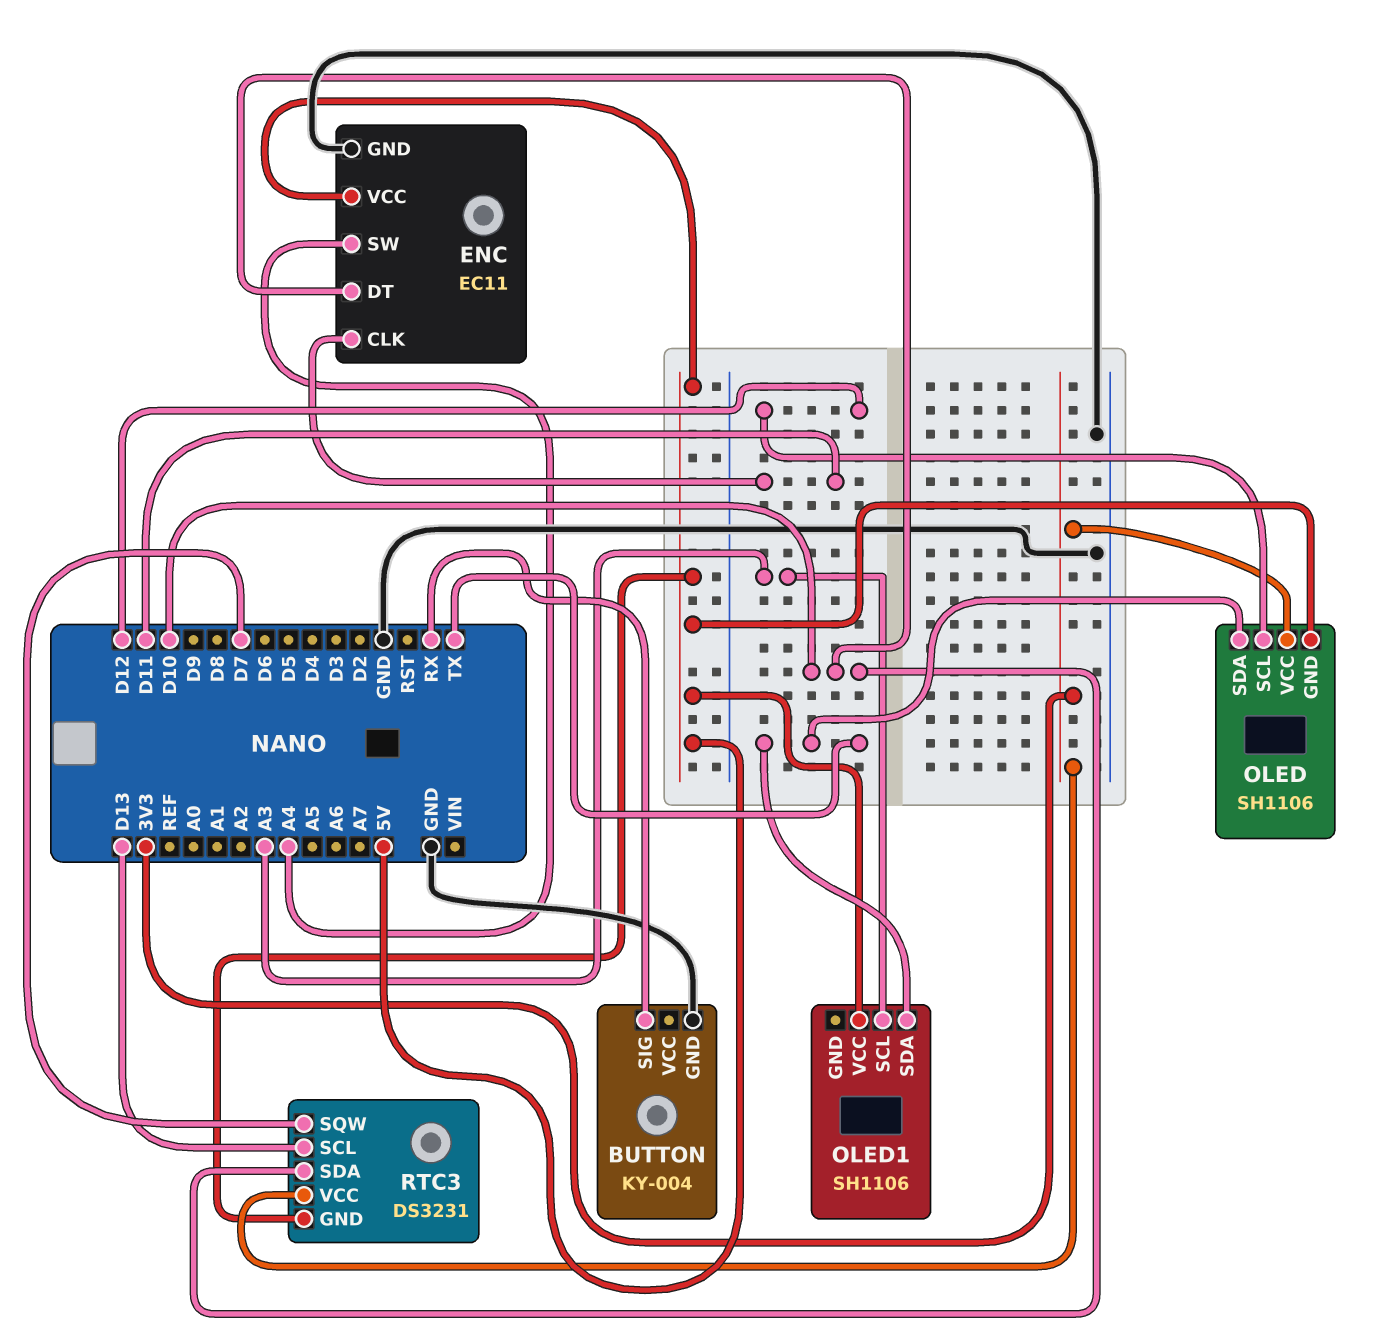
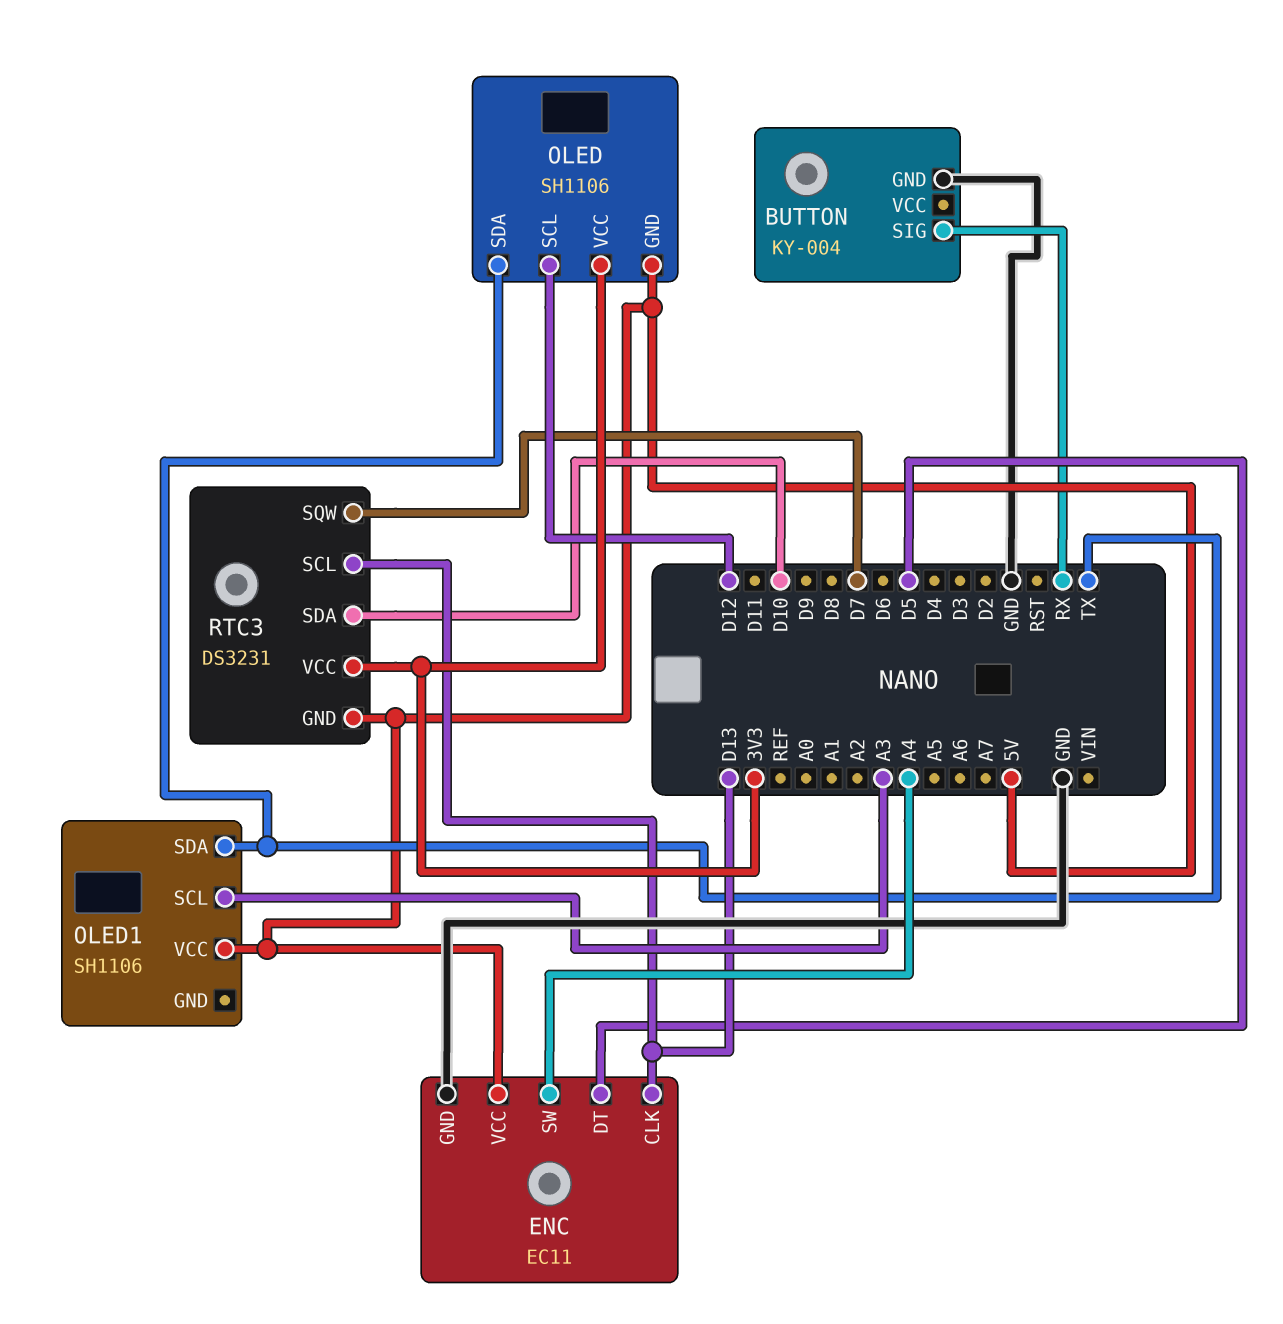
ENC pin CLK: D11 -> D13
ENC pin DT: D10 -> D5

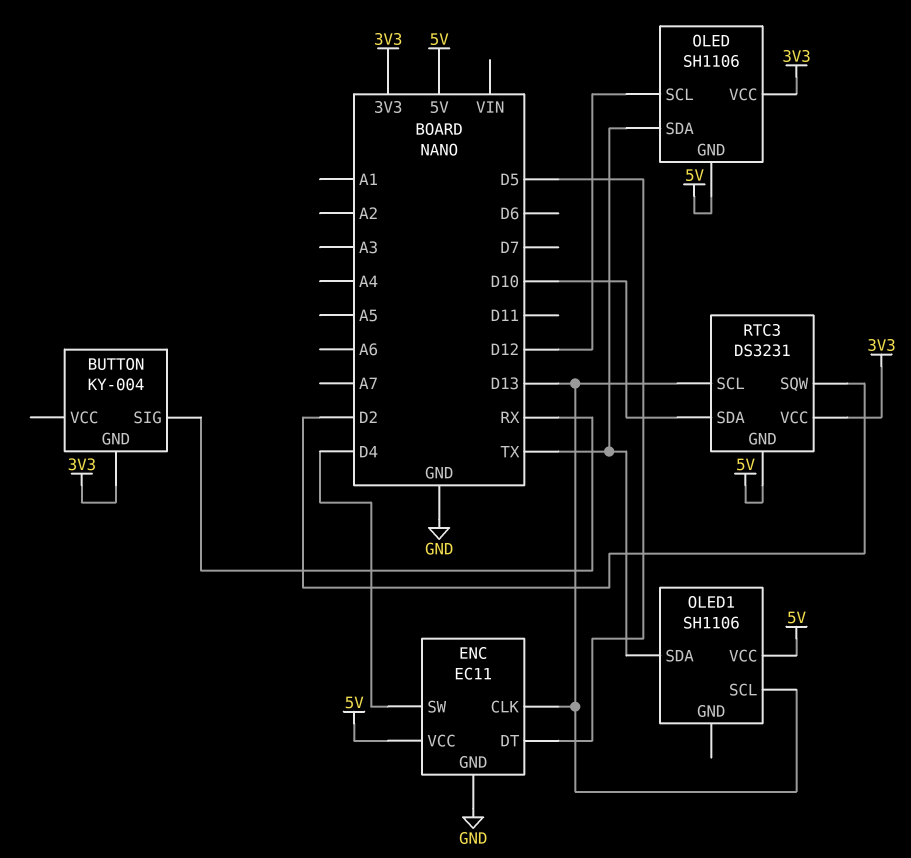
BUTTON pin GND: GND -> 3V3
ENC pin SW: A4 -> D4
OLED1 pin SCL: A3 -> D13
RTC3 pin SQW: D7 -> D2

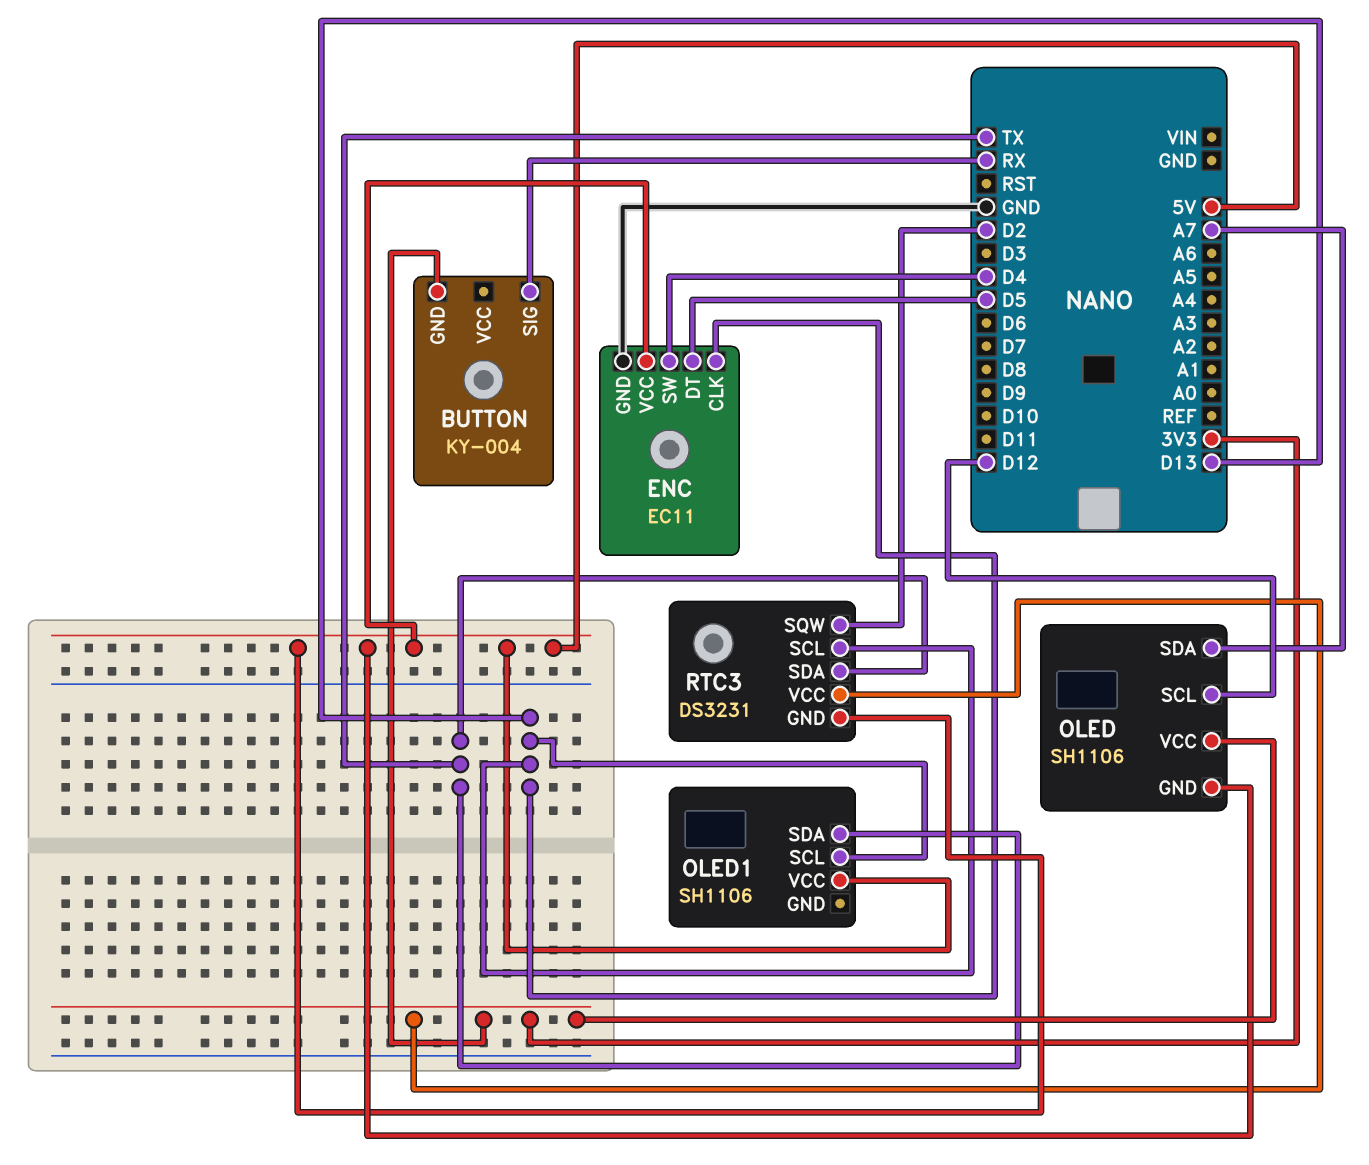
OLED pin SDA: TX -> A7
RTC3 pin SDA: D10 -> TX

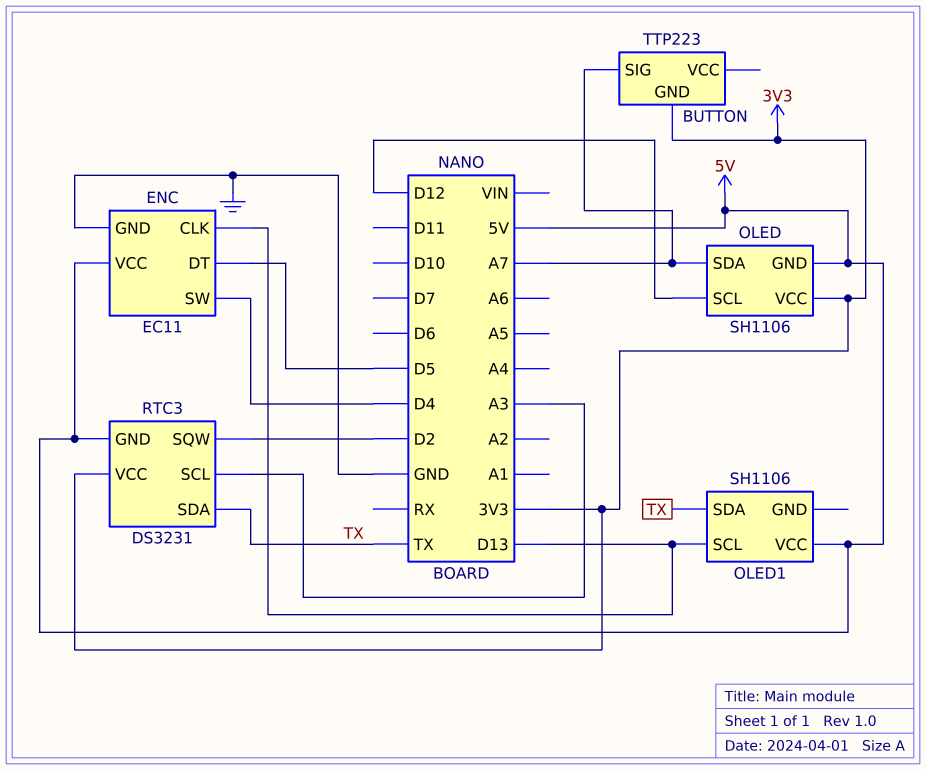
BUTTON: KY-004 -> TTP223
BUTTON pin SIG: RX -> A7
RTC3 pin SCL: D13 -> A3

